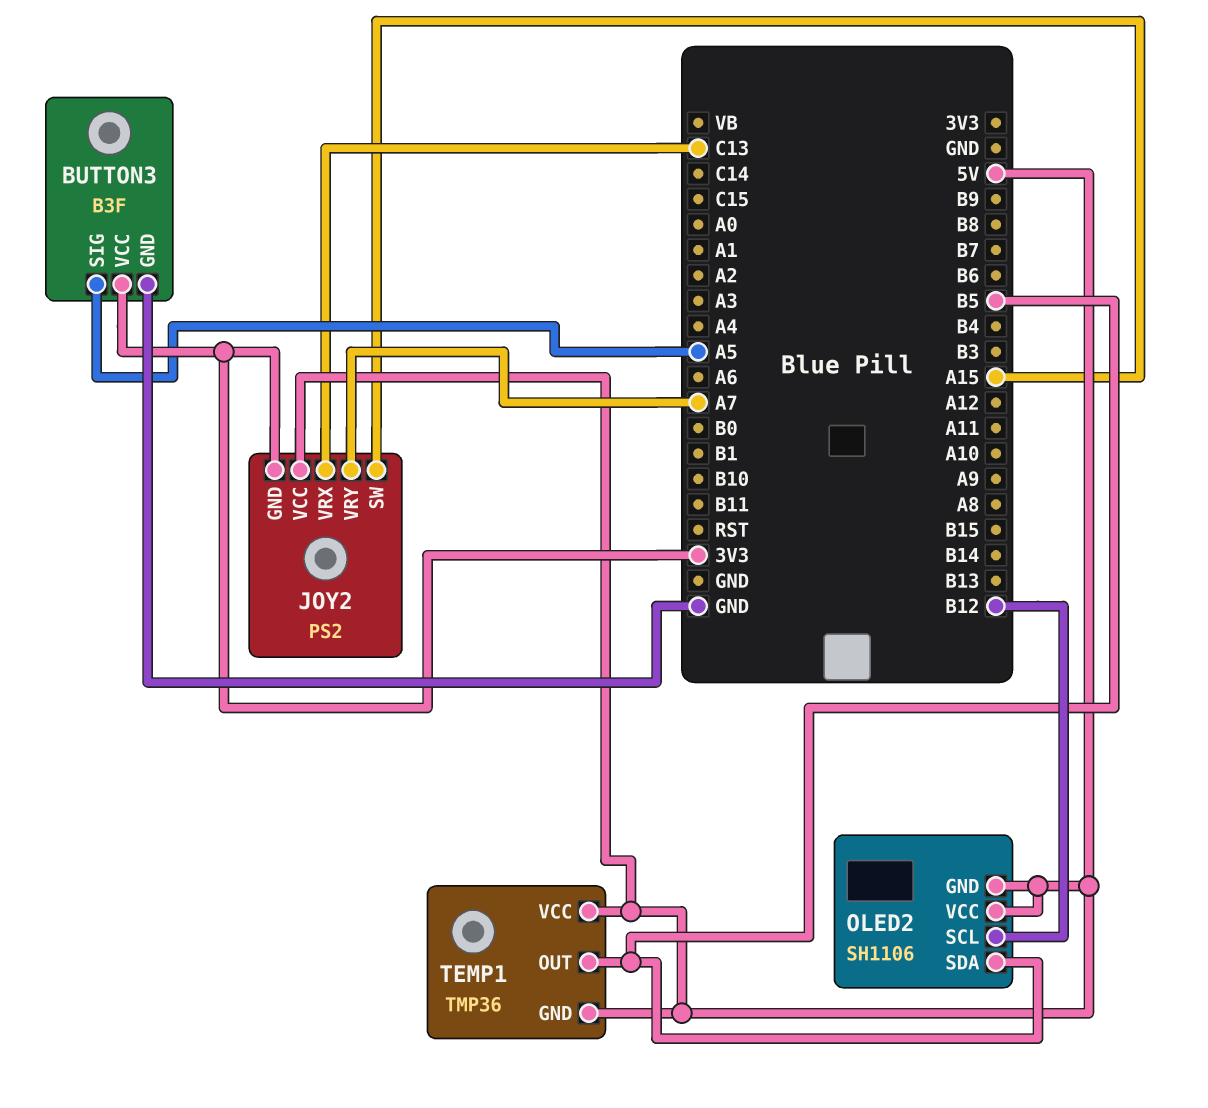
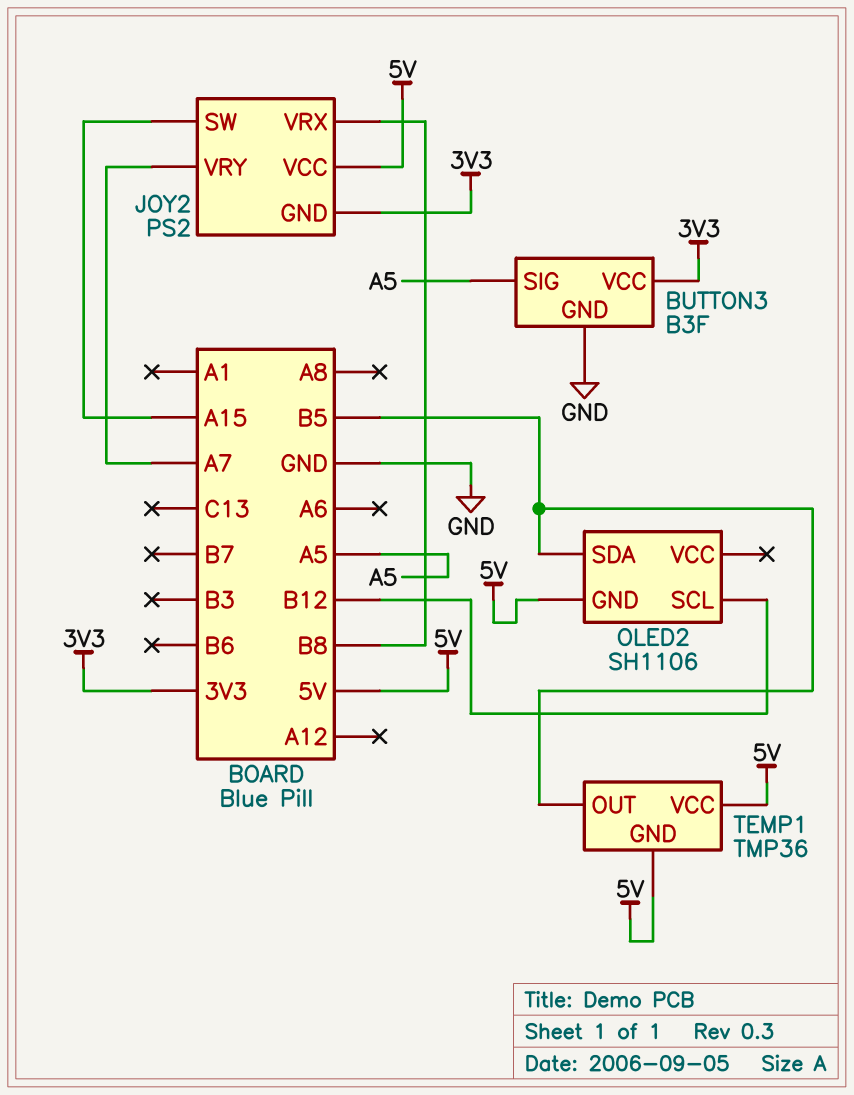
JOY2 pin VRX: C13 -> B8
OLED2 pin VCC: 5V -> none

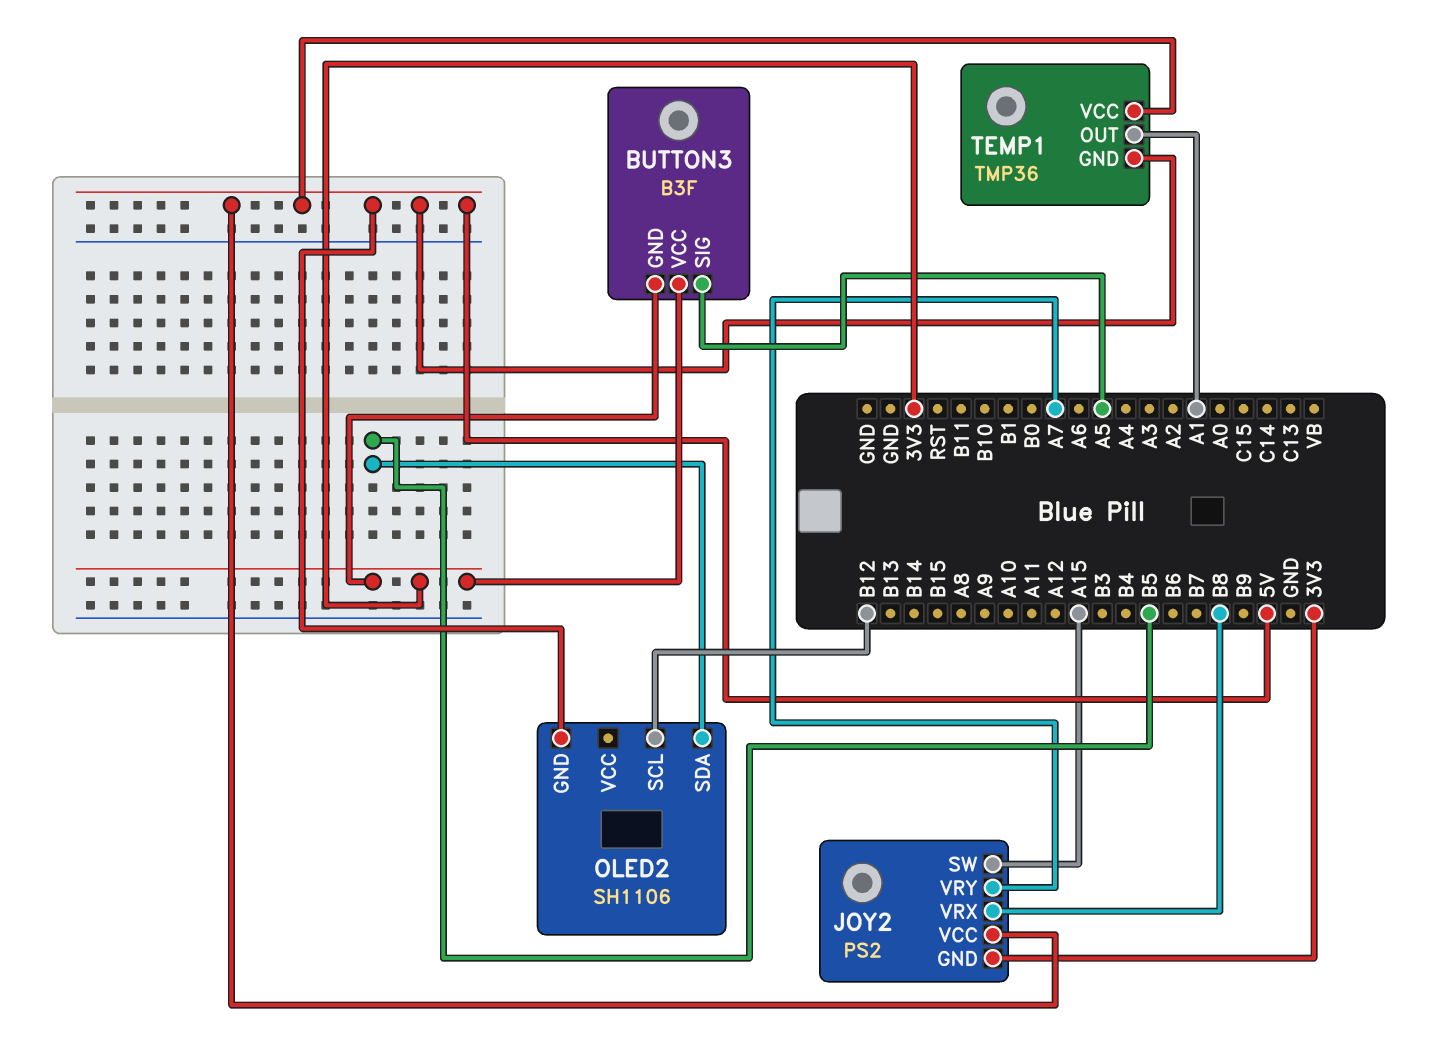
BUTTON3 pin GND: GND -> 3V3
TEMP1 pin OUT: B5 -> A1

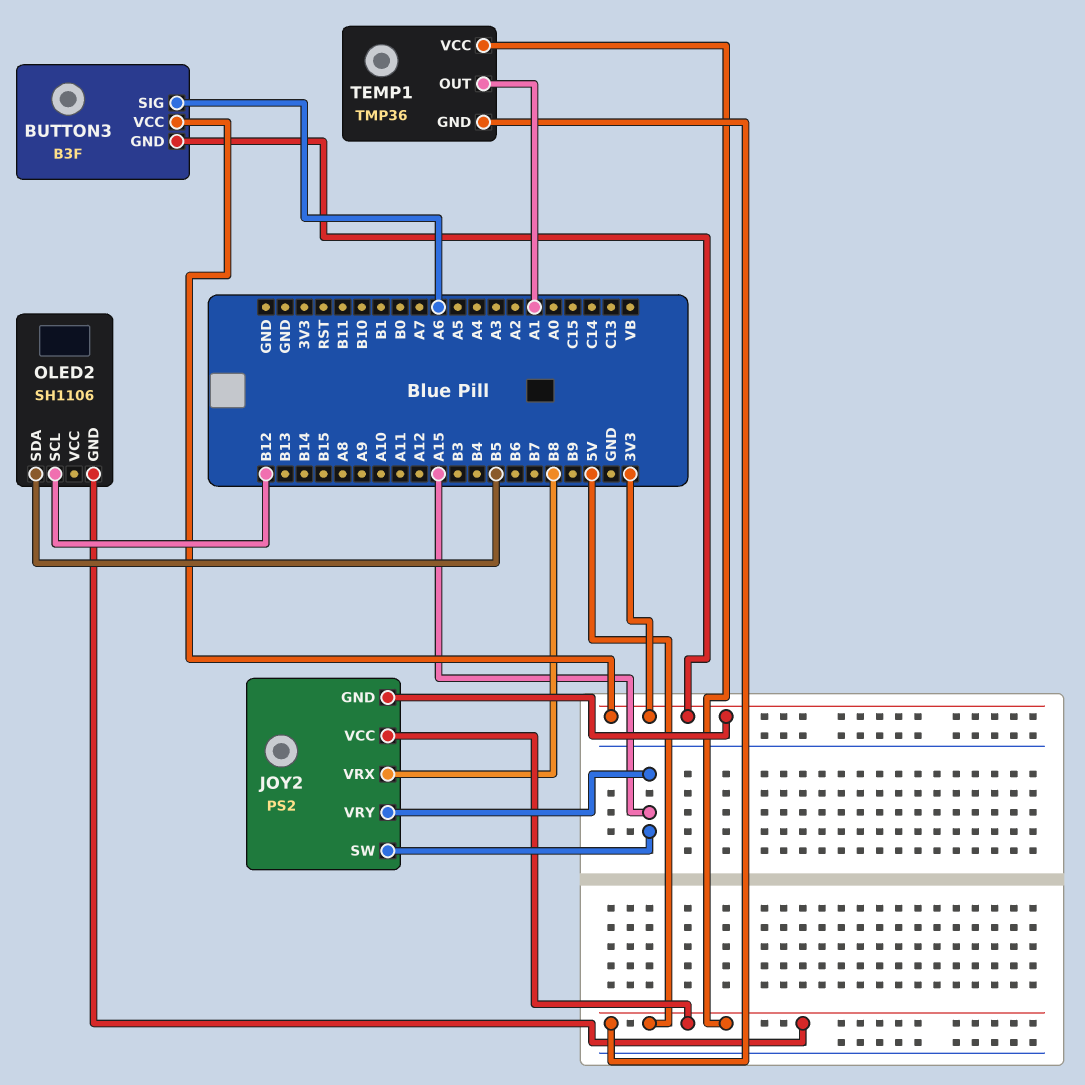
BUTTON3 pin SIG: A5 -> A6
JOY2 pin VRY: A7 -> A15

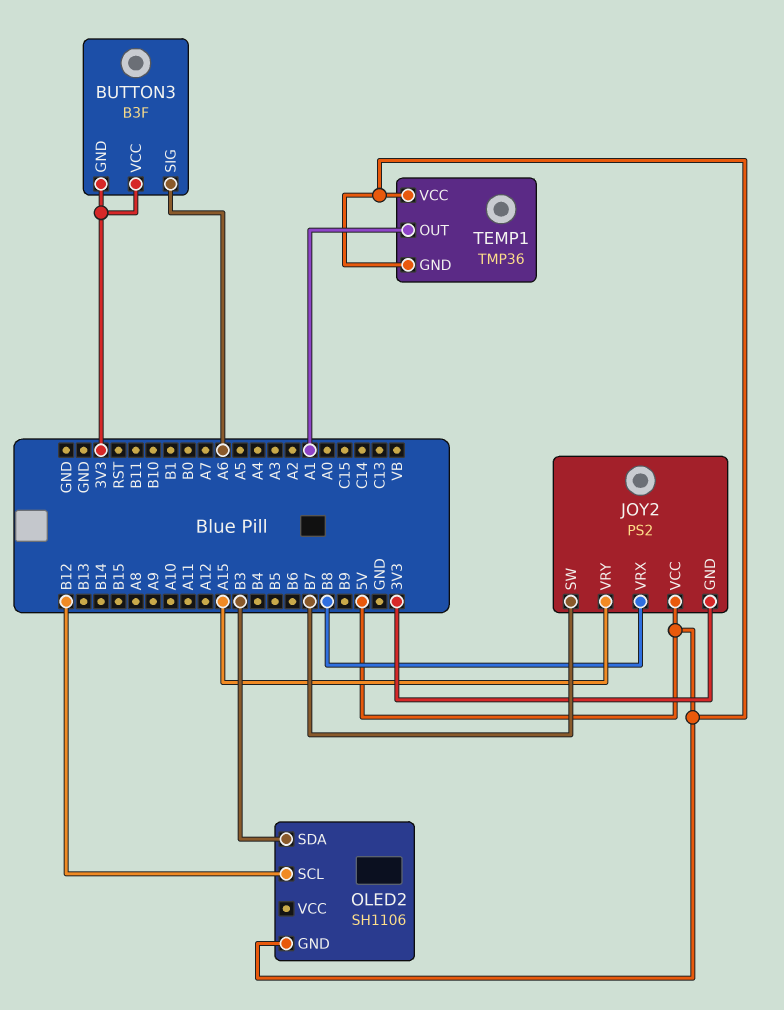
JOY2 pin SW: A15 -> B7
OLED2 pin SDA: B5 -> B3

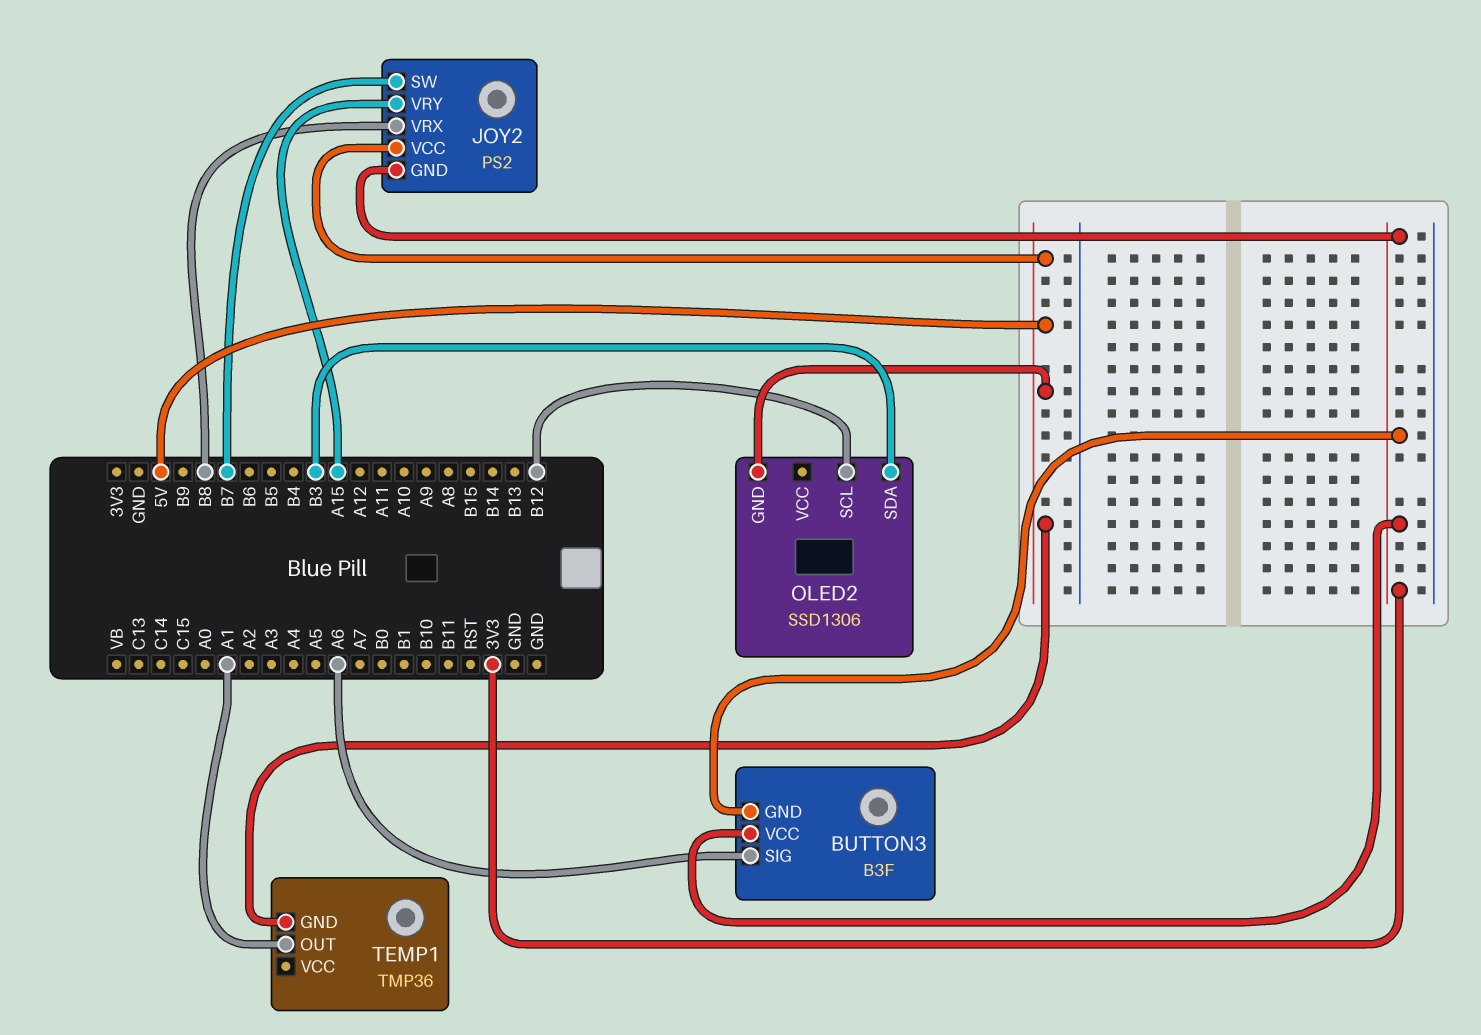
OLED2: SH1106 -> SSD1306
TEMP1 pin VCC: 5V -> none

